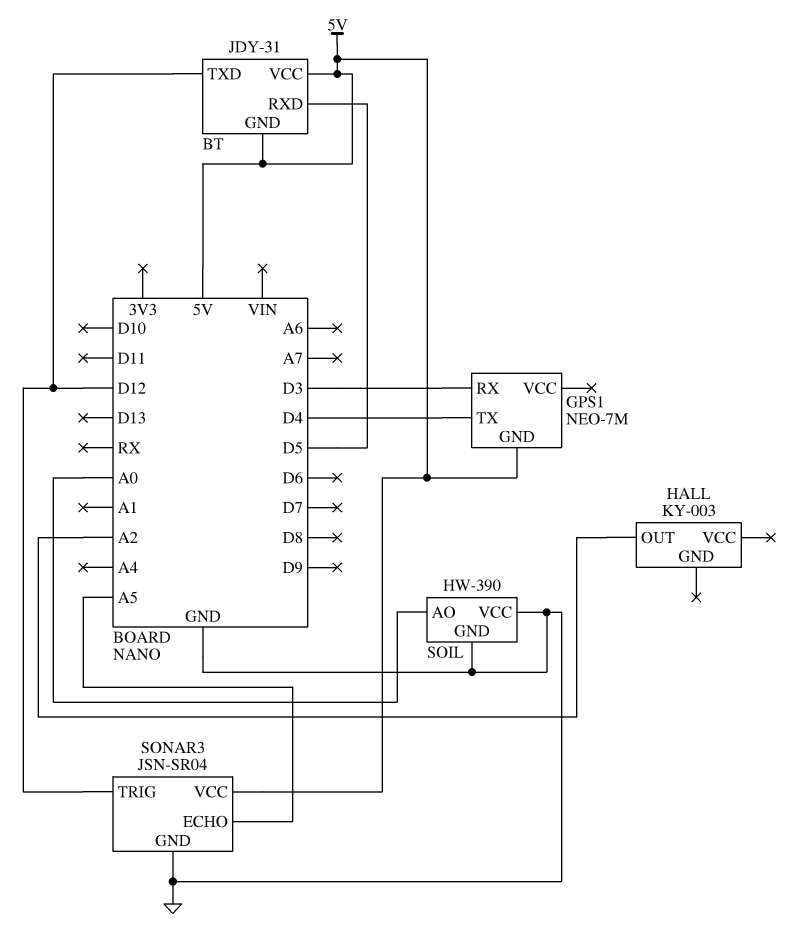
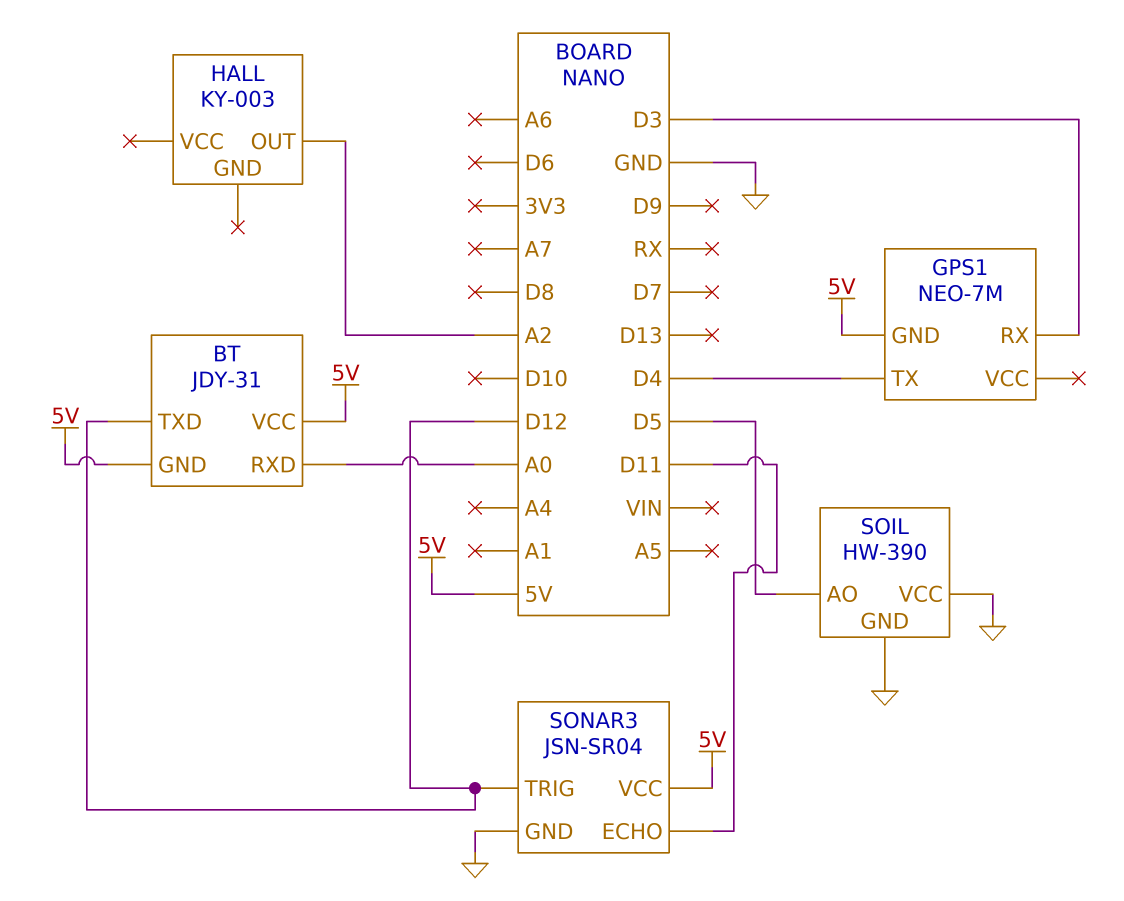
BT pin RXD: D5 -> A0
SOIL pin AO: A0 -> D5
SONAR3 pin ECHO: A5 -> D11

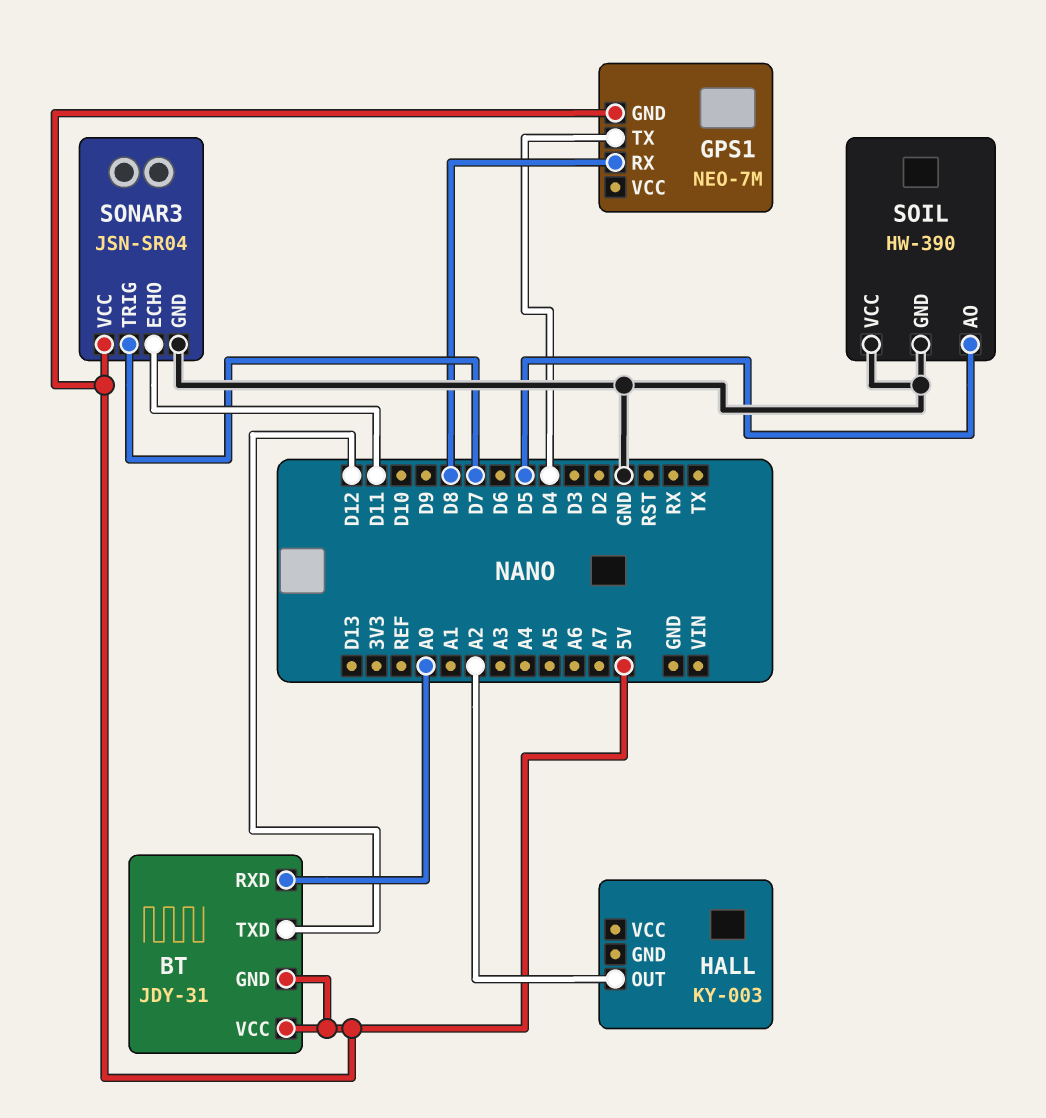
GPS1 pin RX: D3 -> D8
SONAR3 pin TRIG: D12 -> D7

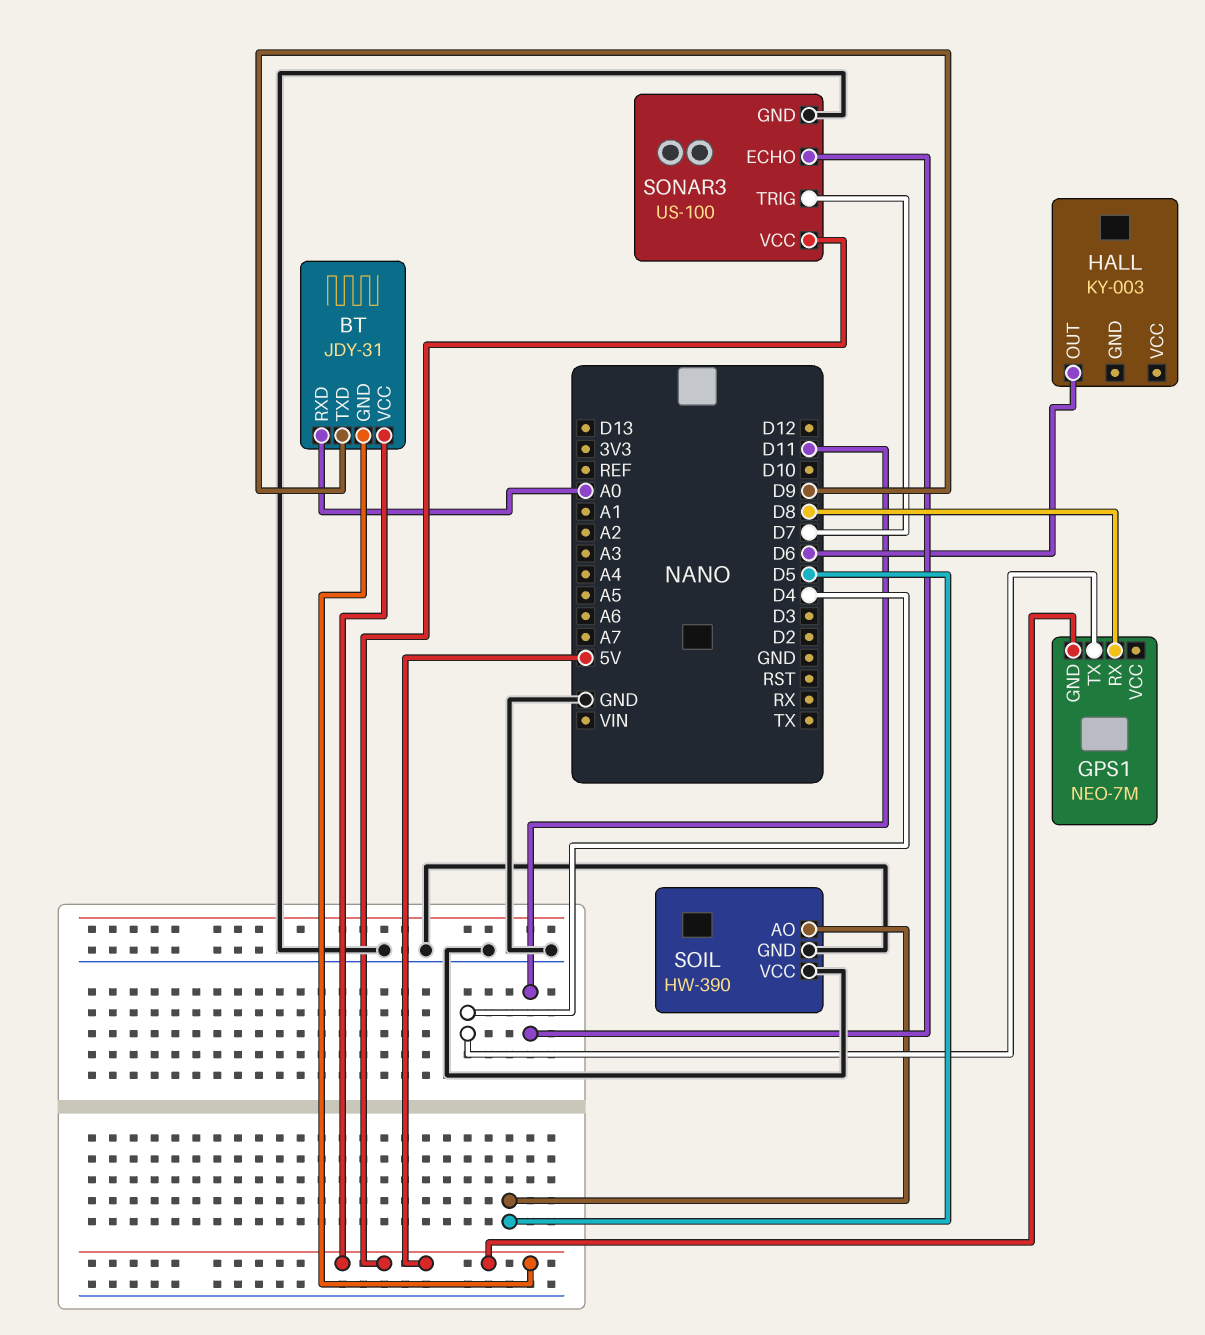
BT pin TXD: D12 -> D9
HALL pin OUT: A2 -> D6
SONAR3: JSN-SR04 -> US-100

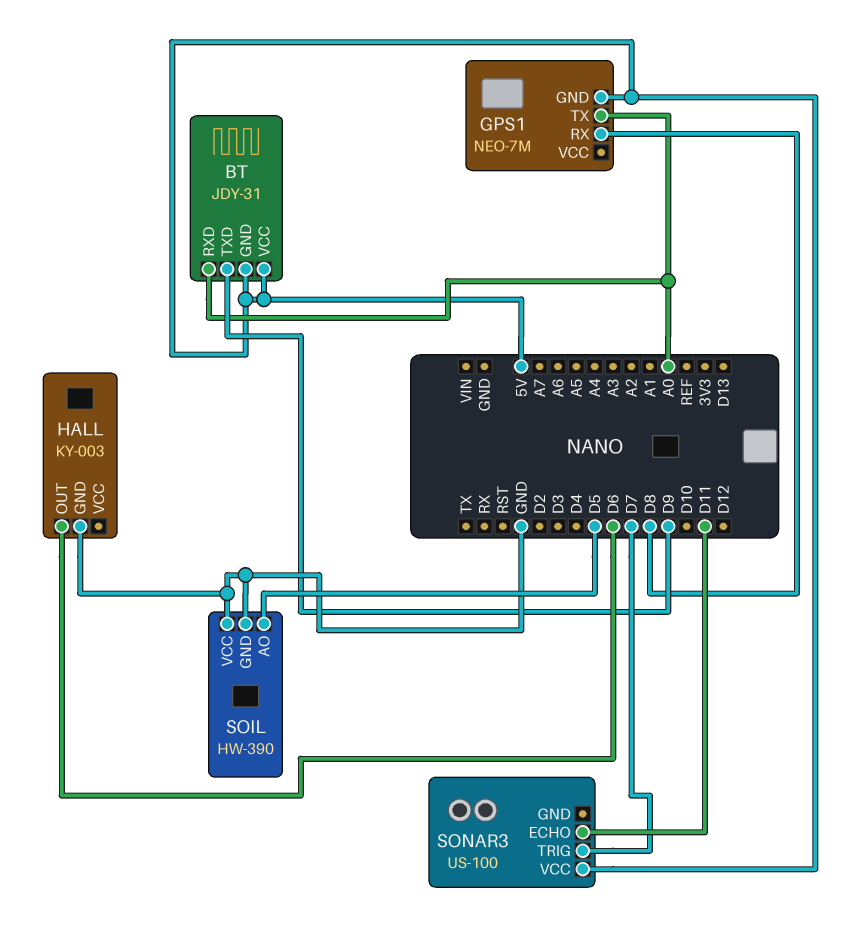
GPS1 pin TX: D4 -> A0
HALL pin GND: none -> GND
SONAR3 pin GND: GND -> none

